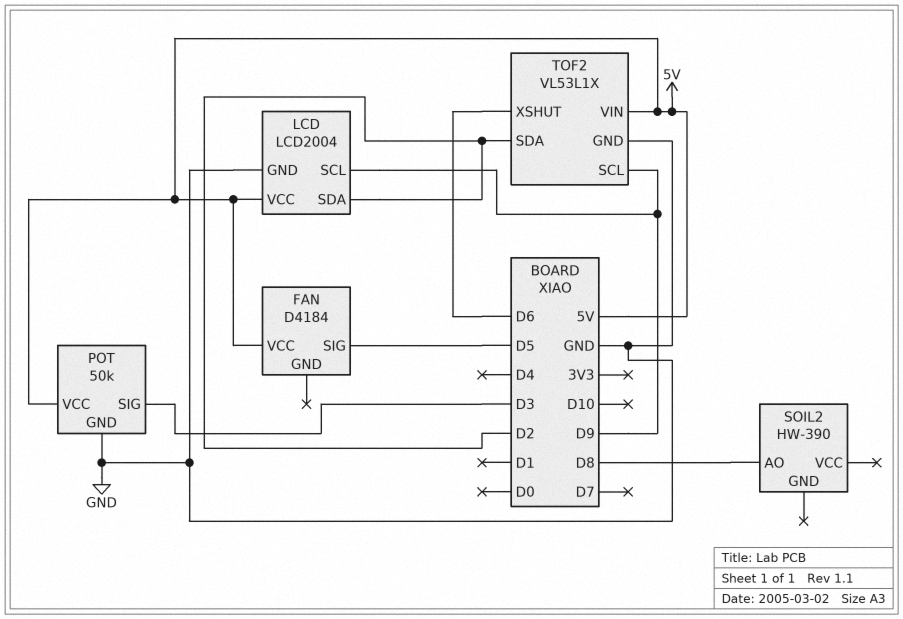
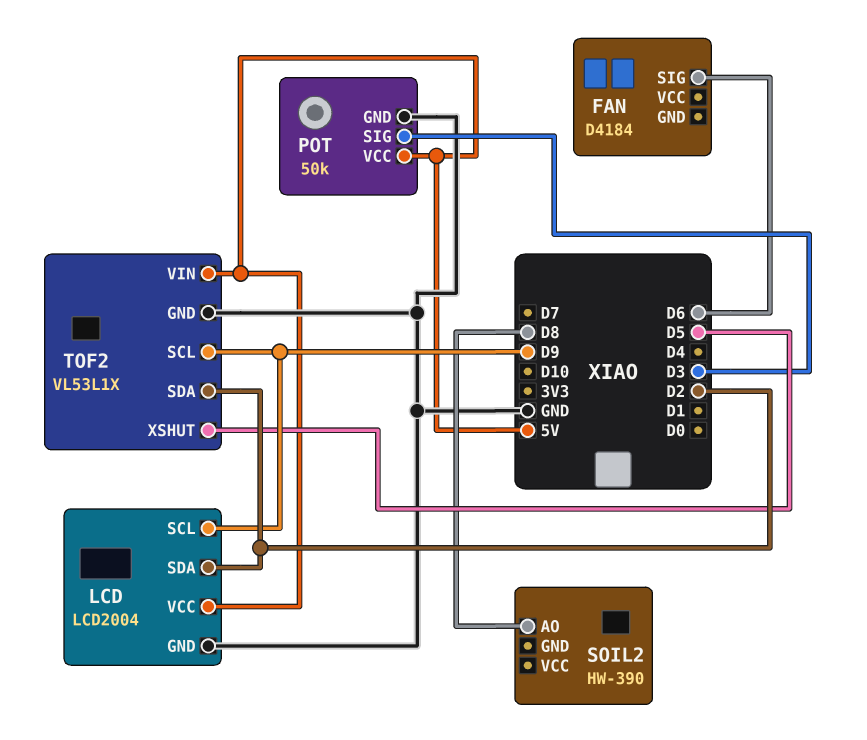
FAN pin SIG: D5 -> D6
FAN pin VCC: 5V -> none
TOF2 pin XSHUT: D6 -> D5

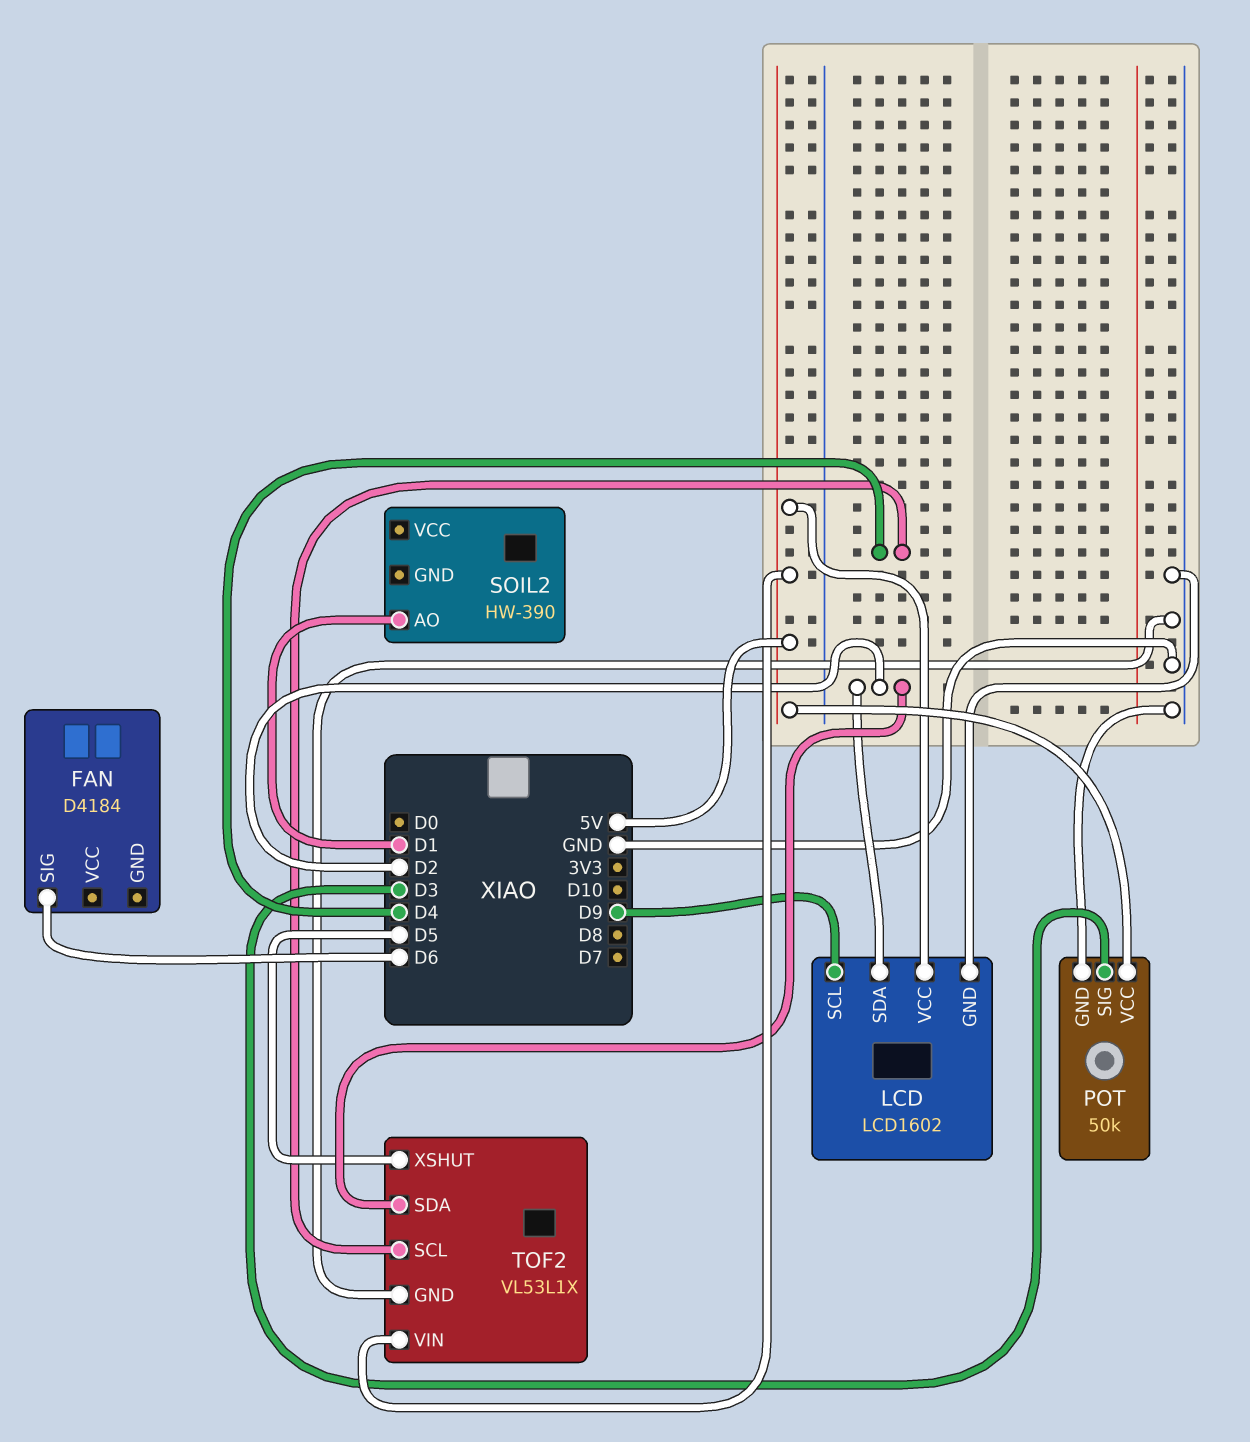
LCD: LCD2004 -> LCD1602
SOIL2 pin AO: D8 -> D1
TOF2 pin SCL: D9 -> D4

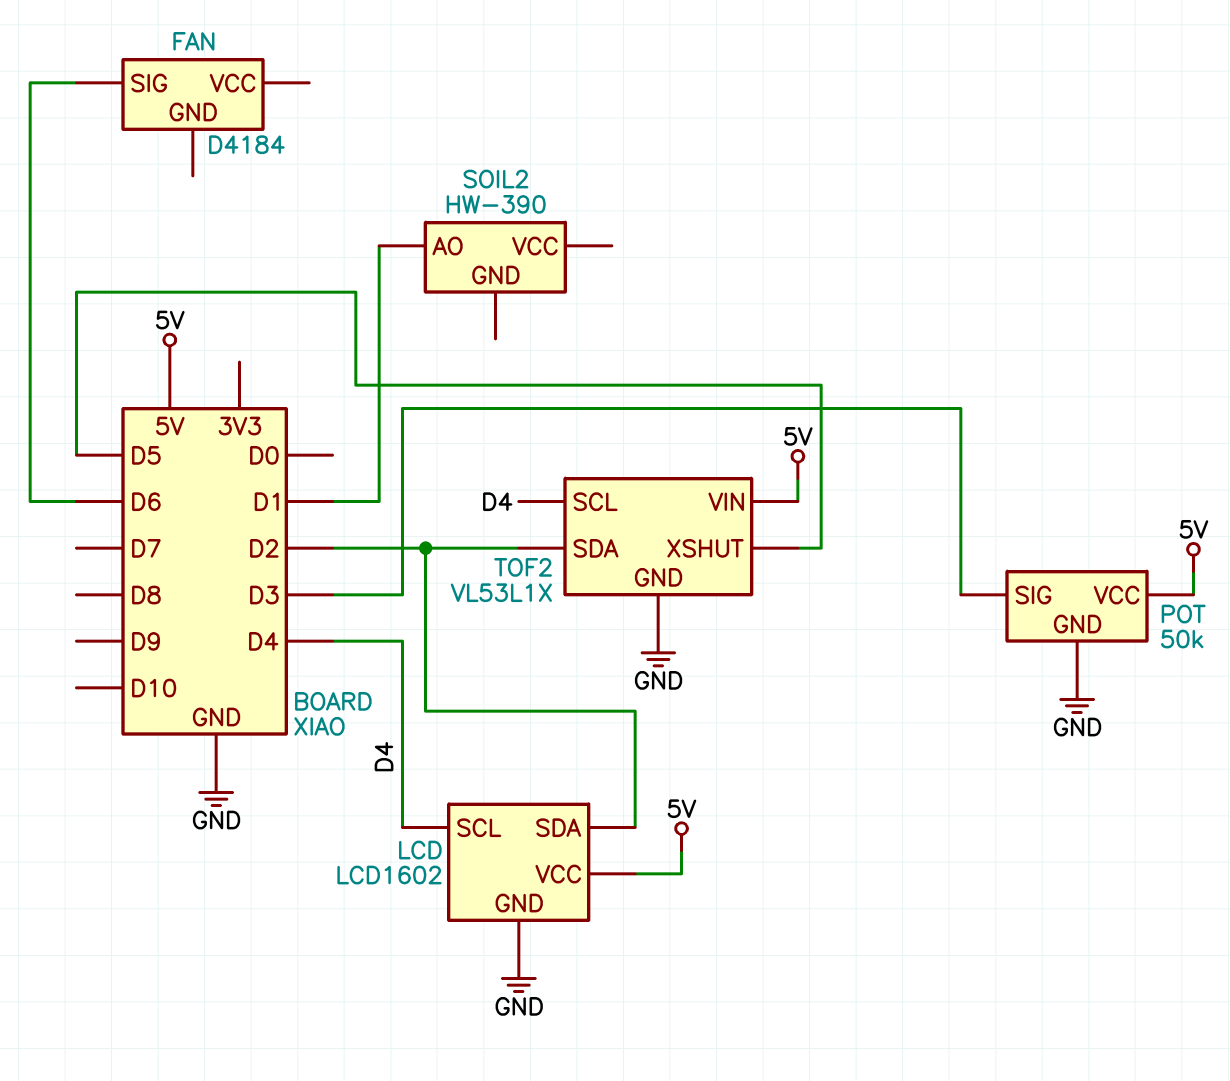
LCD pin SCL: D9 -> D4

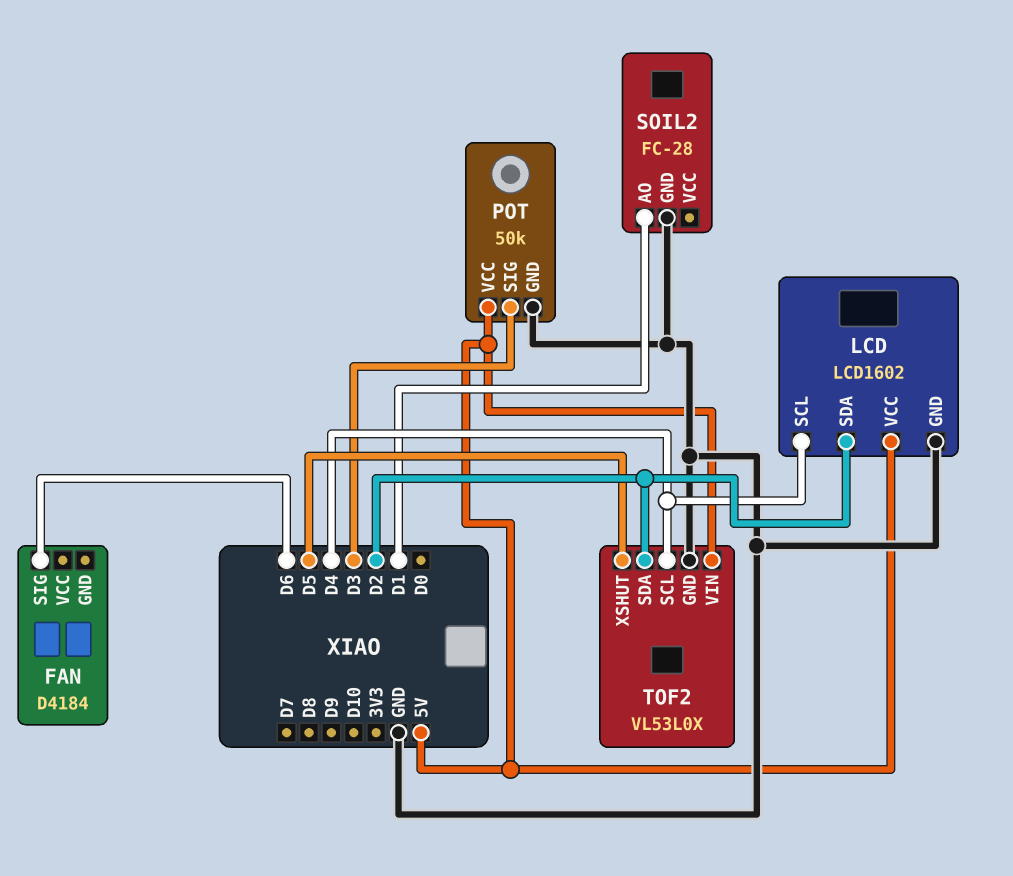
SOIL2: HW-390 -> FC-28
SOIL2 pin GND: none -> GND
TOF2: VL53L1X -> VL53L0X

